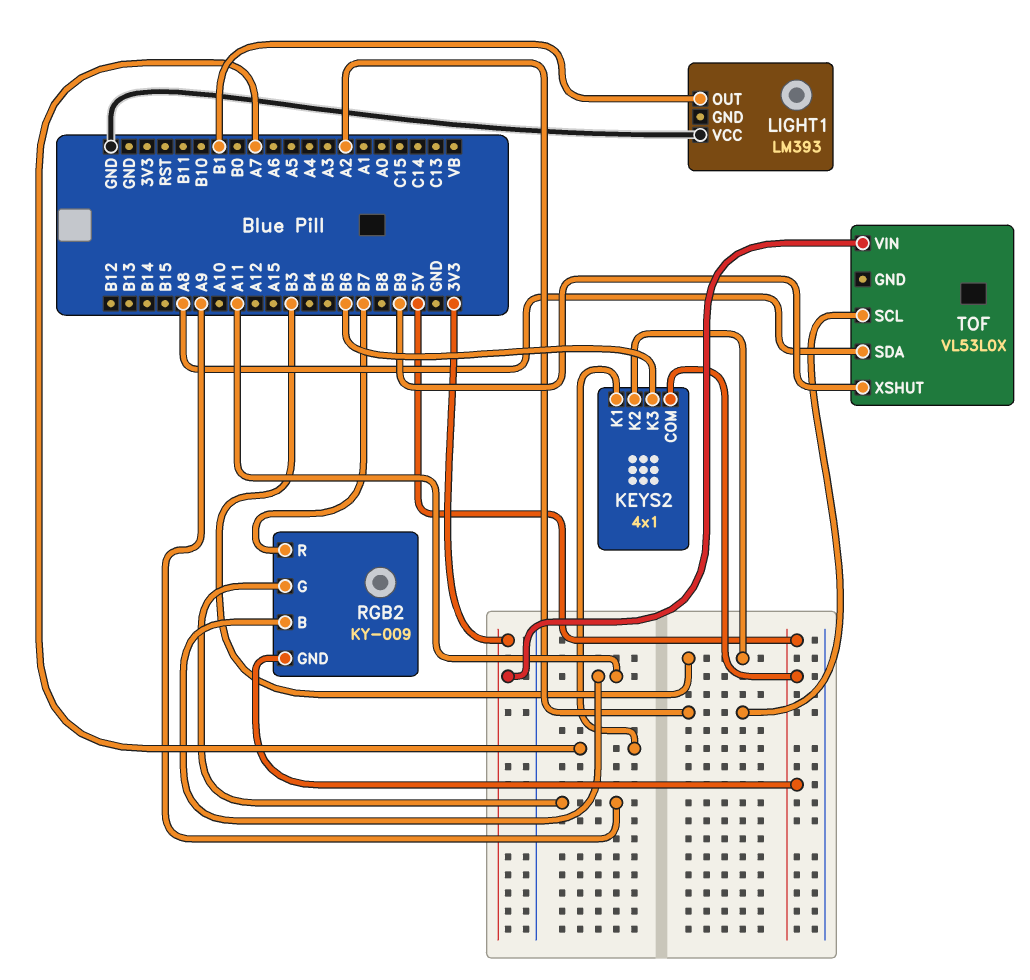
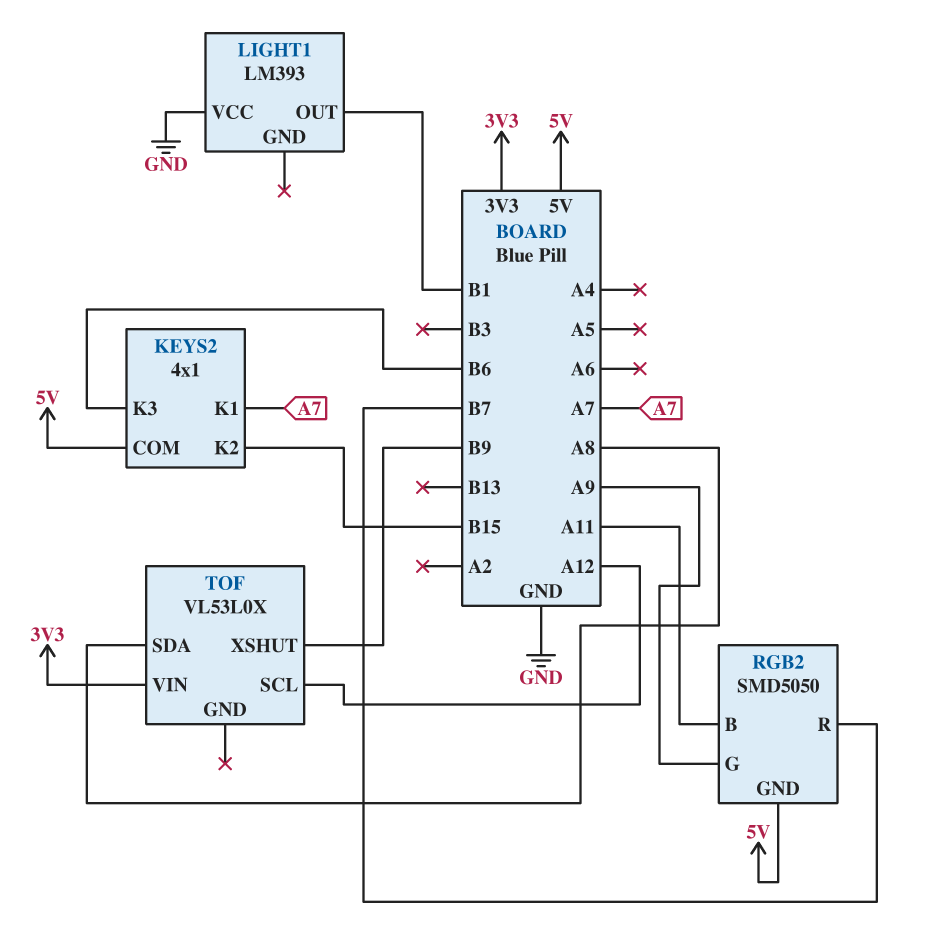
KEYS2 pin K2: B3 -> B15
RGB2: KY-009 -> SMD5050
TOF pin SCL: A2 -> A12

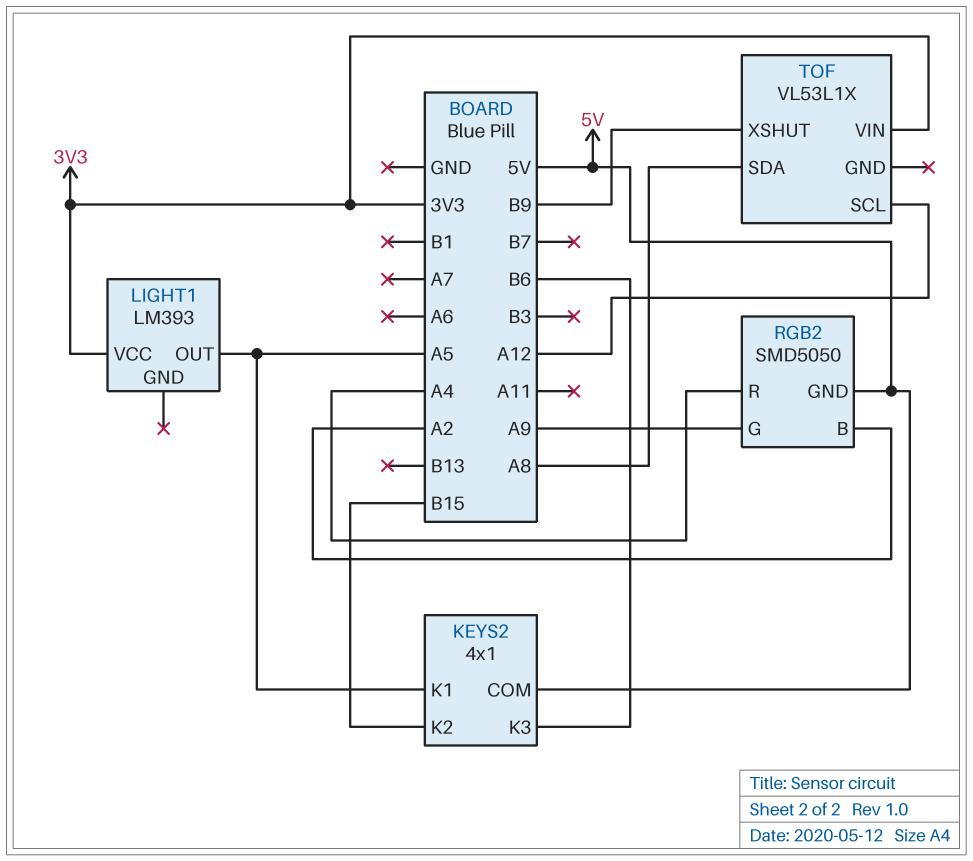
KEYS2 pin K1: A7 -> A5
LIGHT1 pin OUT: B1 -> A5
LIGHT1 pin VCC: GND -> 3V3
RGB2 pin B: A11 -> A2
RGB2 pin R: B7 -> A4
TOF: VL53L0X -> VL53L1X

